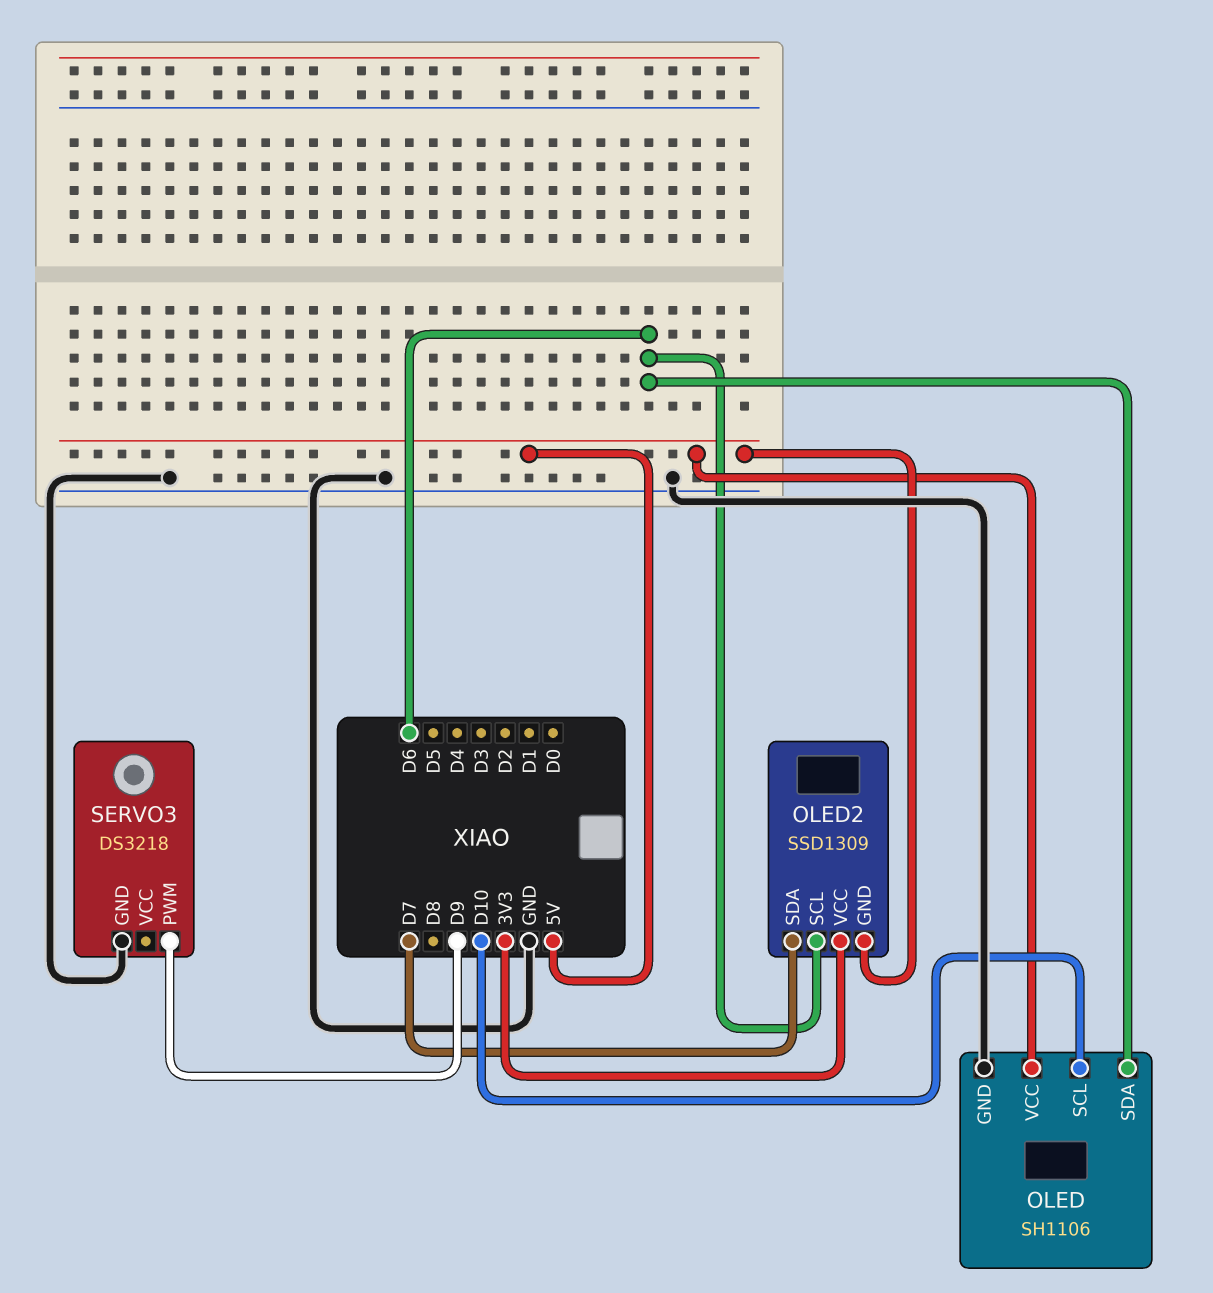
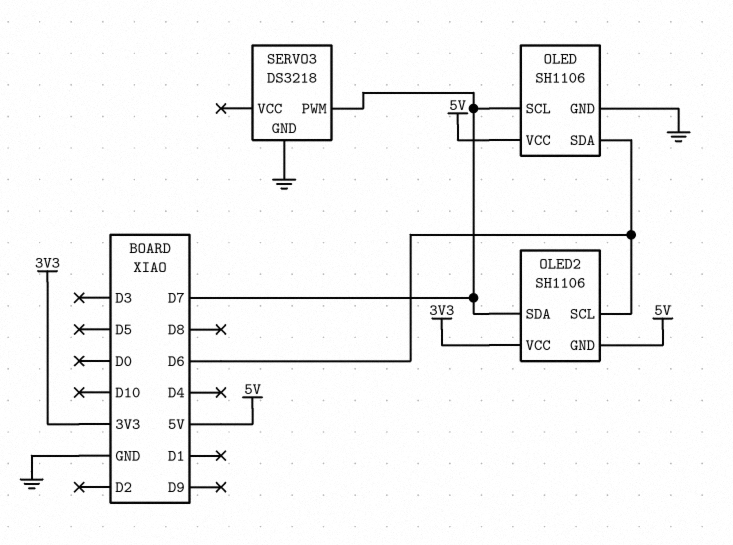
OLED pin SCL: D10 -> D7
OLED2: SSD1309 -> SH1106
SERVO3 pin PWM: D9 -> D7

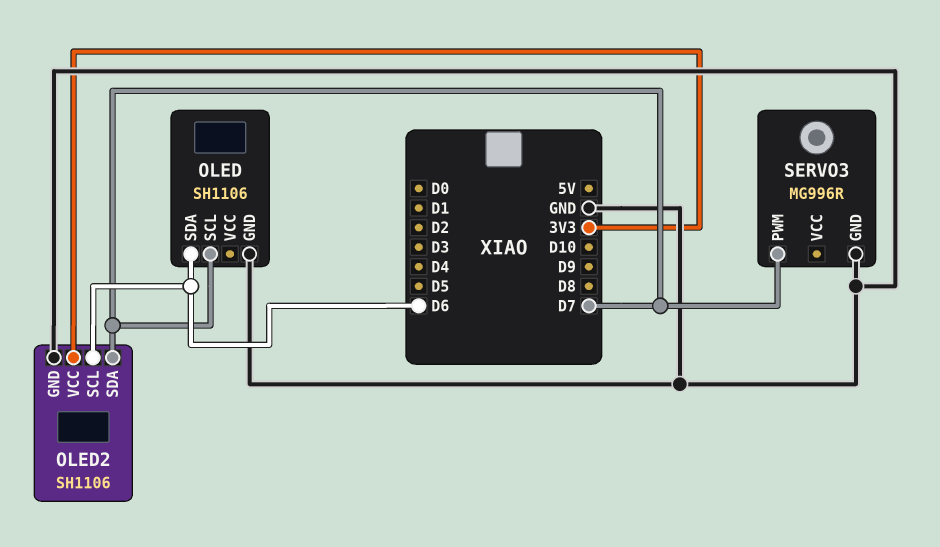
OLED pin VCC: 5V -> none
OLED2 pin GND: 5V -> GND
SERVO3: DS3218 -> MG996R

